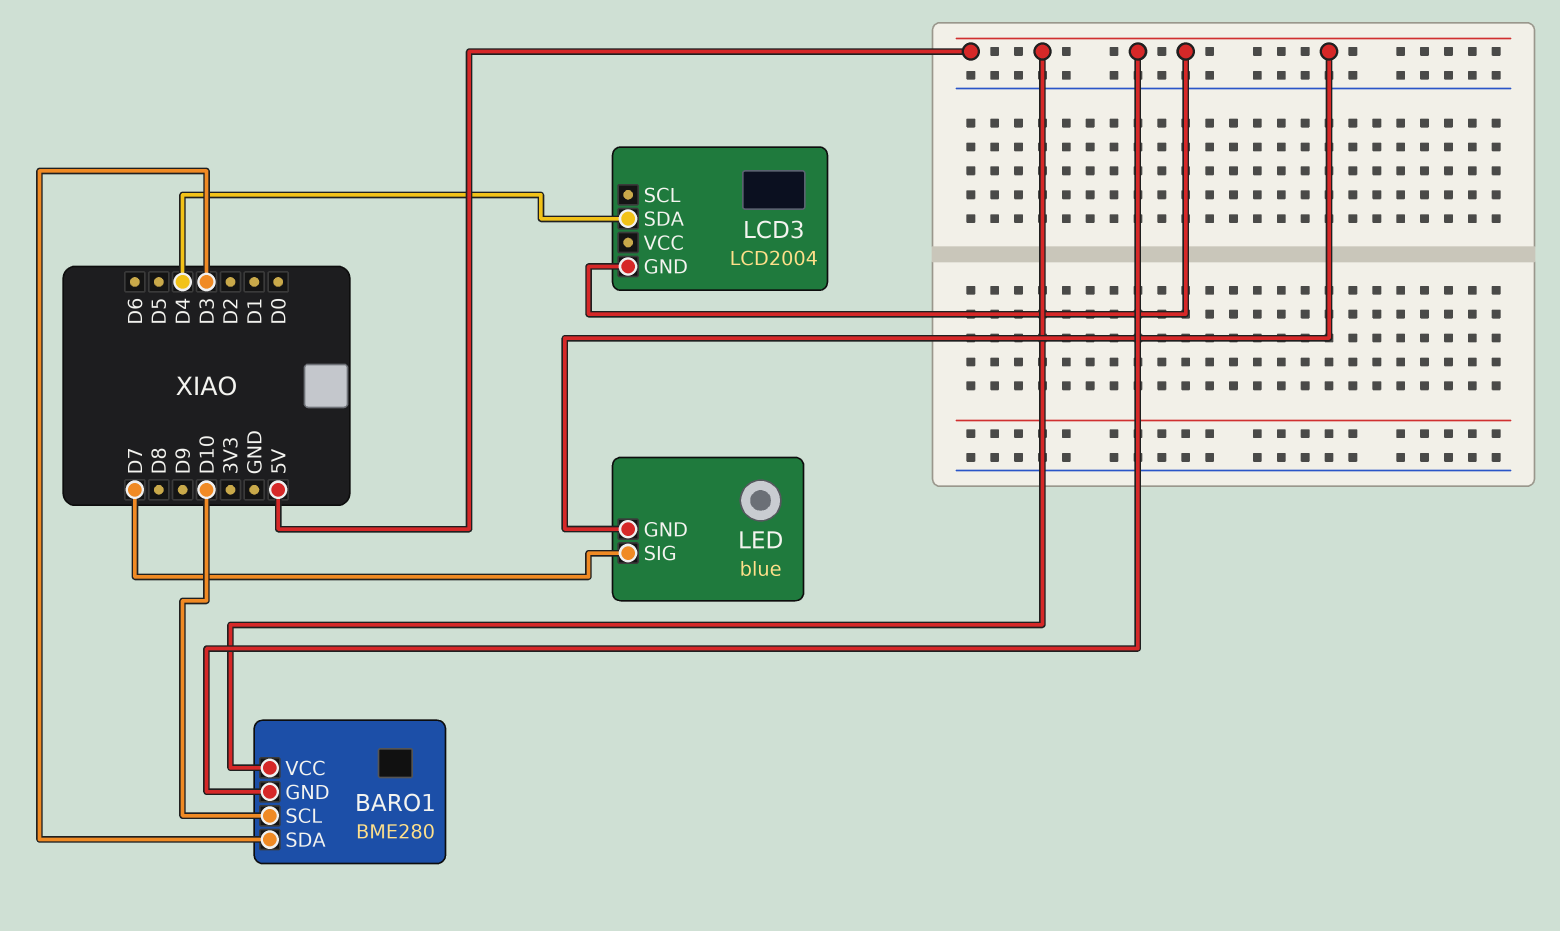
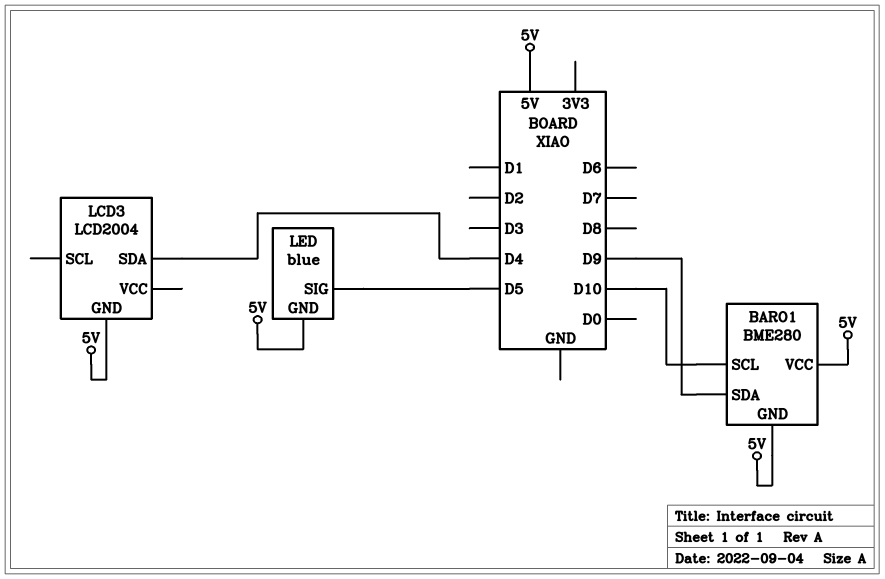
BARO1 pin SDA: D3 -> D9
LED pin SIG: D7 -> D5

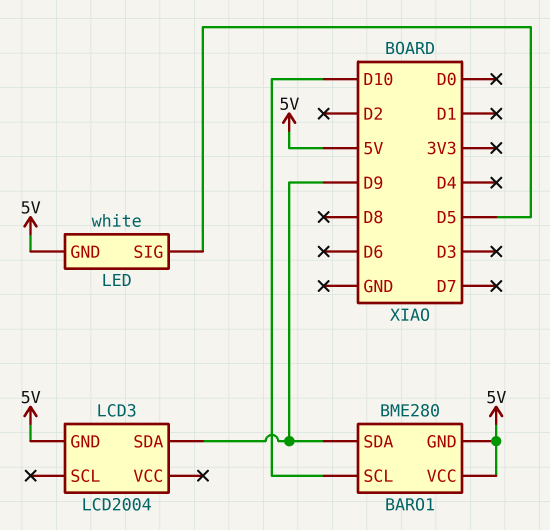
LCD3 pin SDA: D4 -> D9
LED: blue -> white

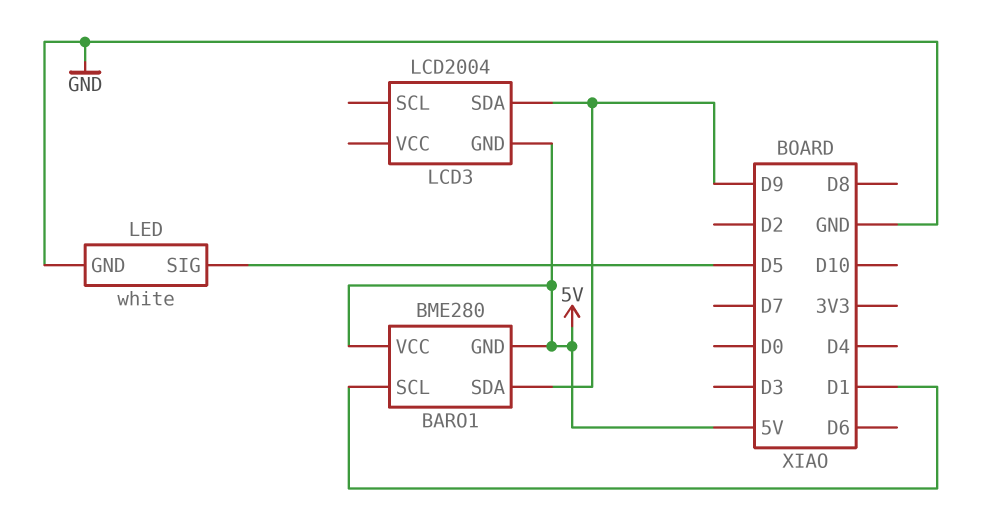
BARO1 pin SCL: D10 -> D1
LED pin GND: 5V -> GND

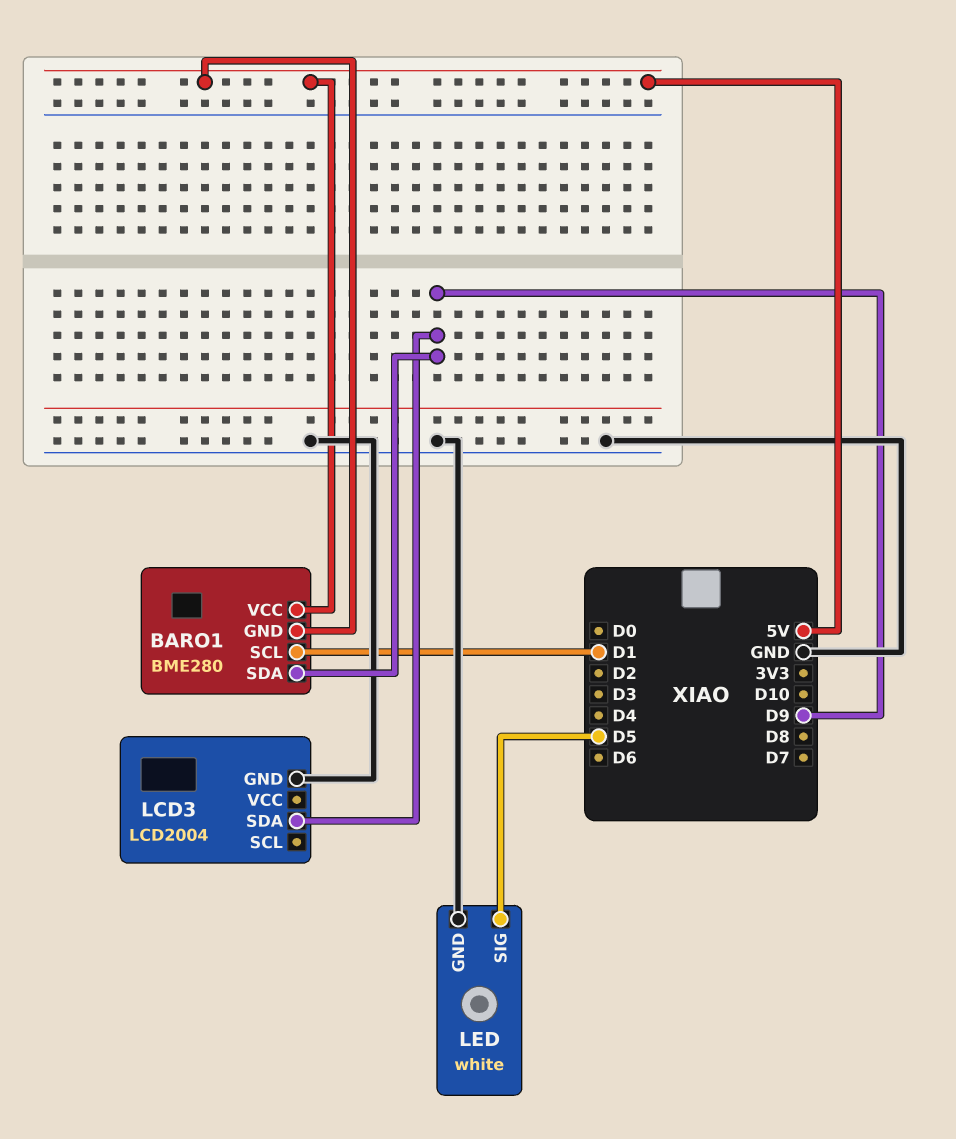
LCD3 pin GND: 5V -> GND

